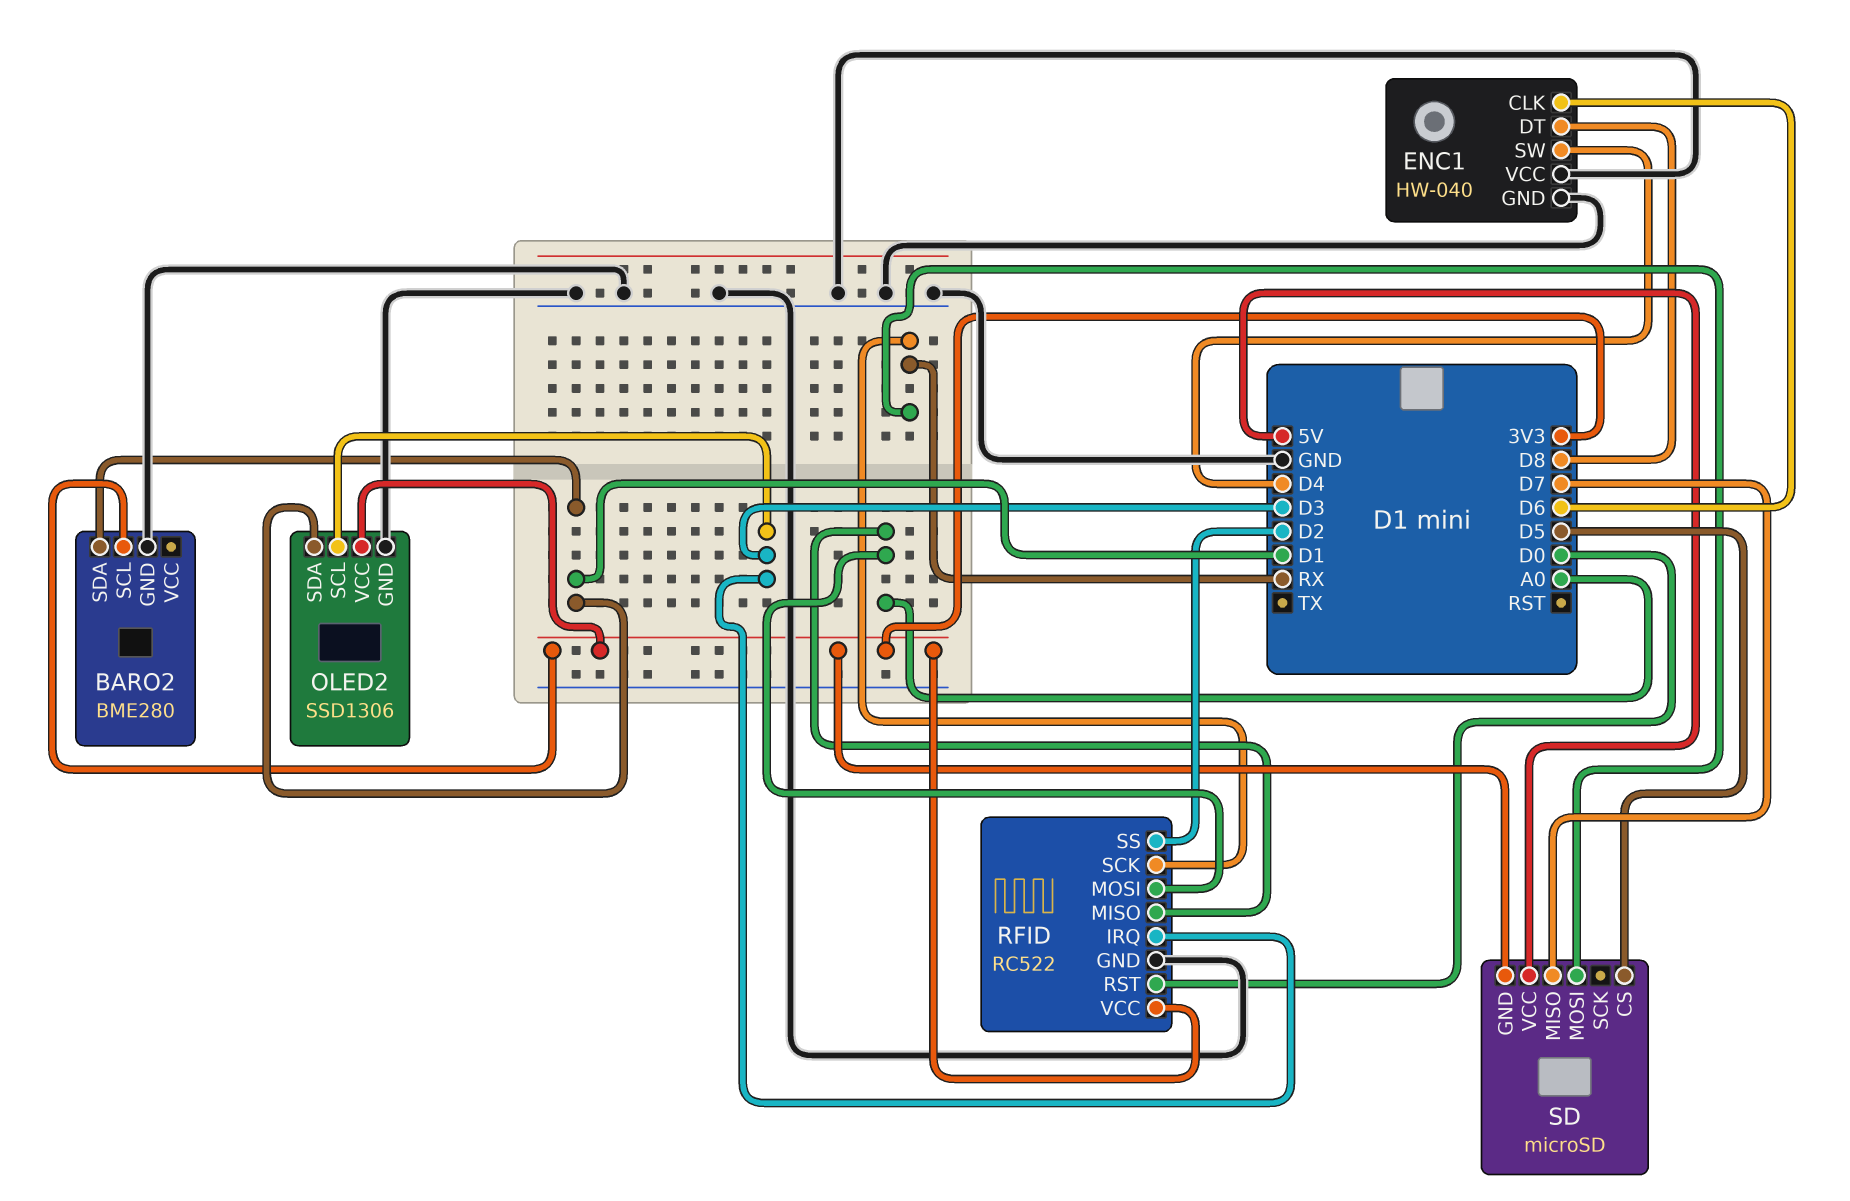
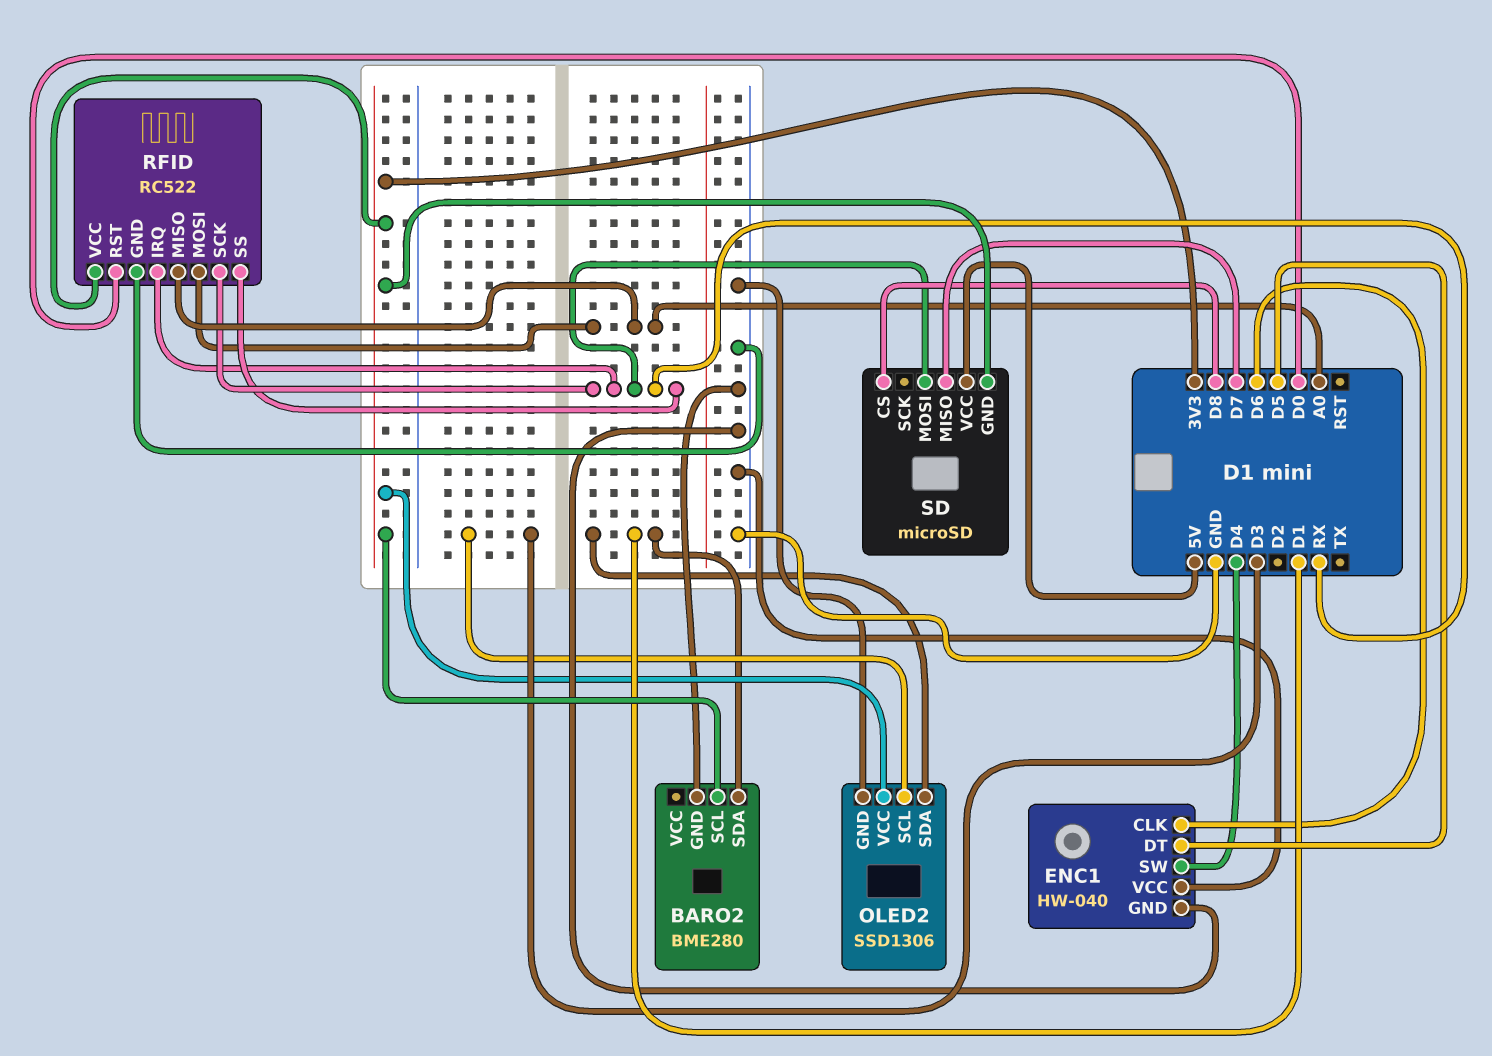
ENC1 pin DT: D8 -> D5
RFID pin IRQ: D3 -> RX
RFID pin SS: D2 -> RX
SD pin CS: D5 -> D8

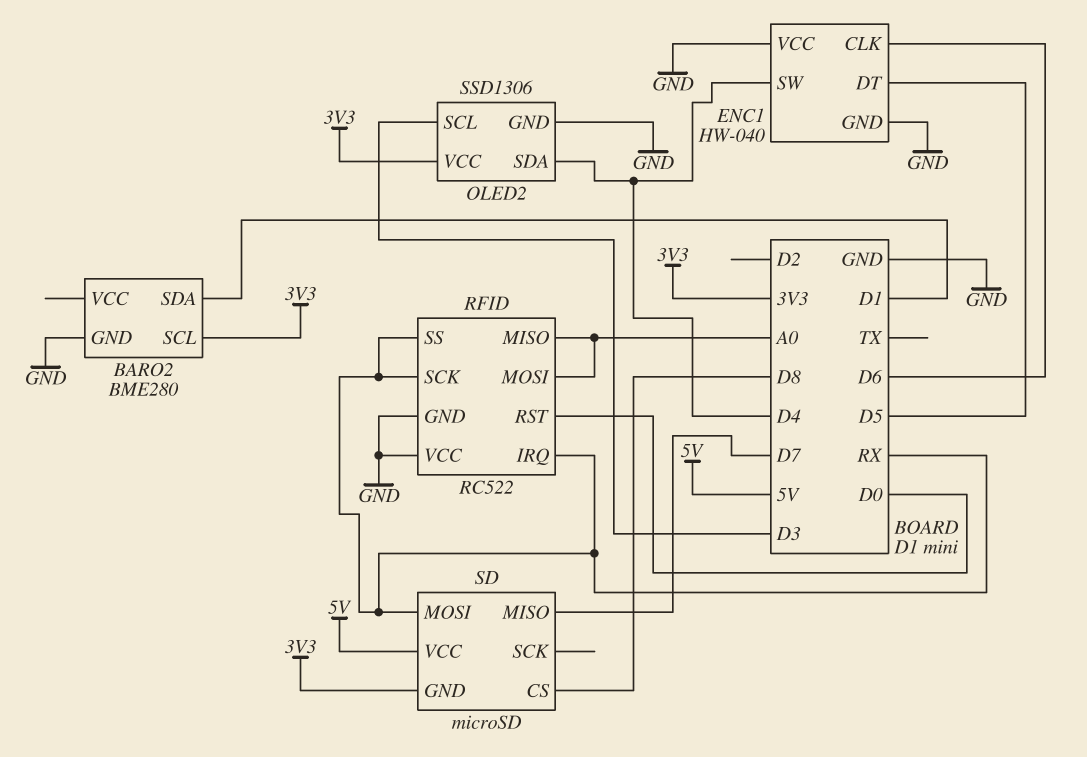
OLED2 pin SDA: D1 -> D4
RFID pin VCC: 3V3 -> GND

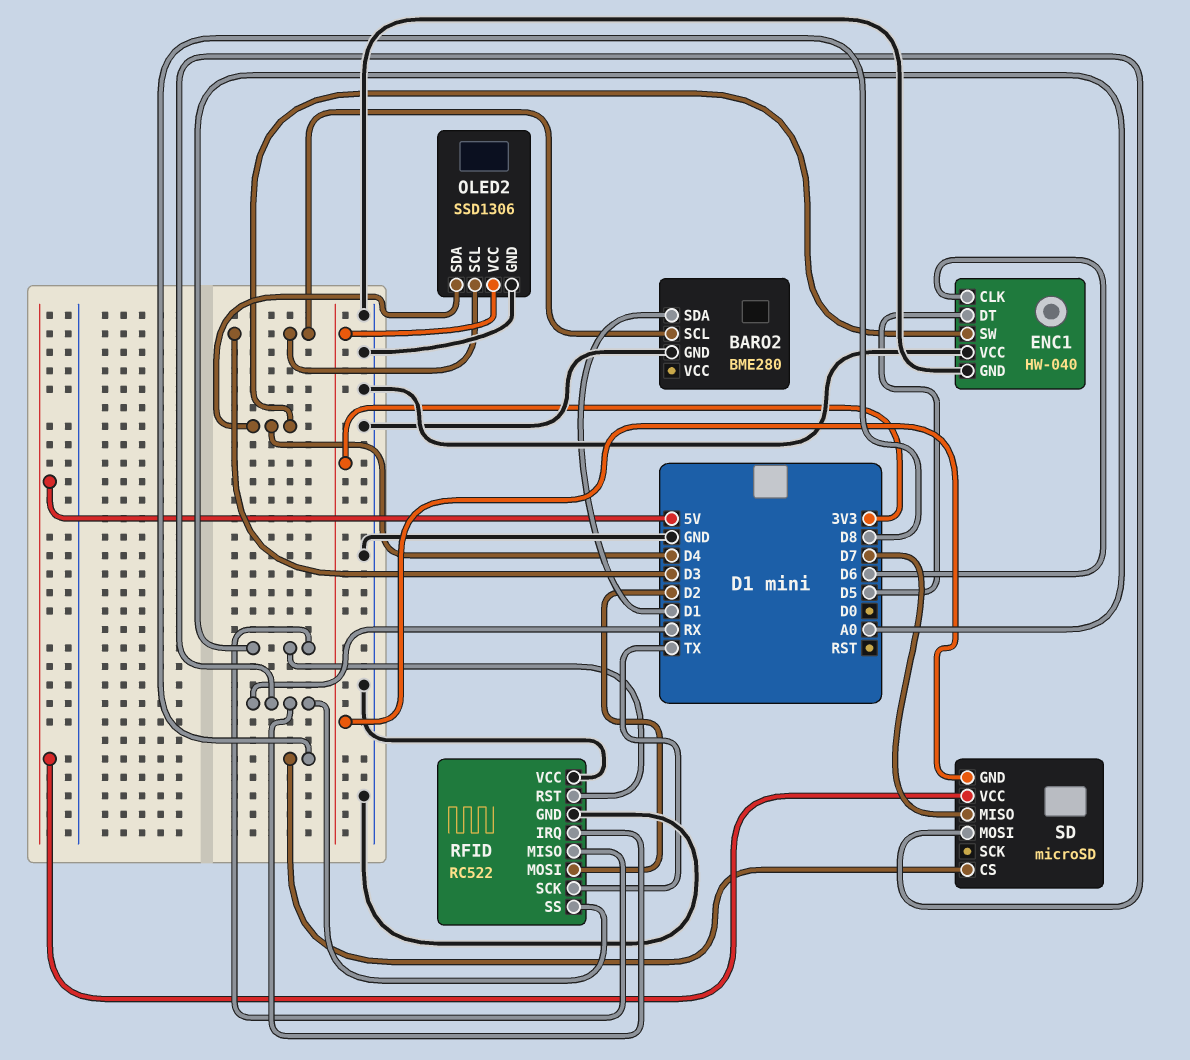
BARO2 pin SCL: 3V3 -> D3
RFID pin MOSI: A0 -> D2
RFID pin RST: D0 -> A0
RFID pin SCK: RX -> TX

